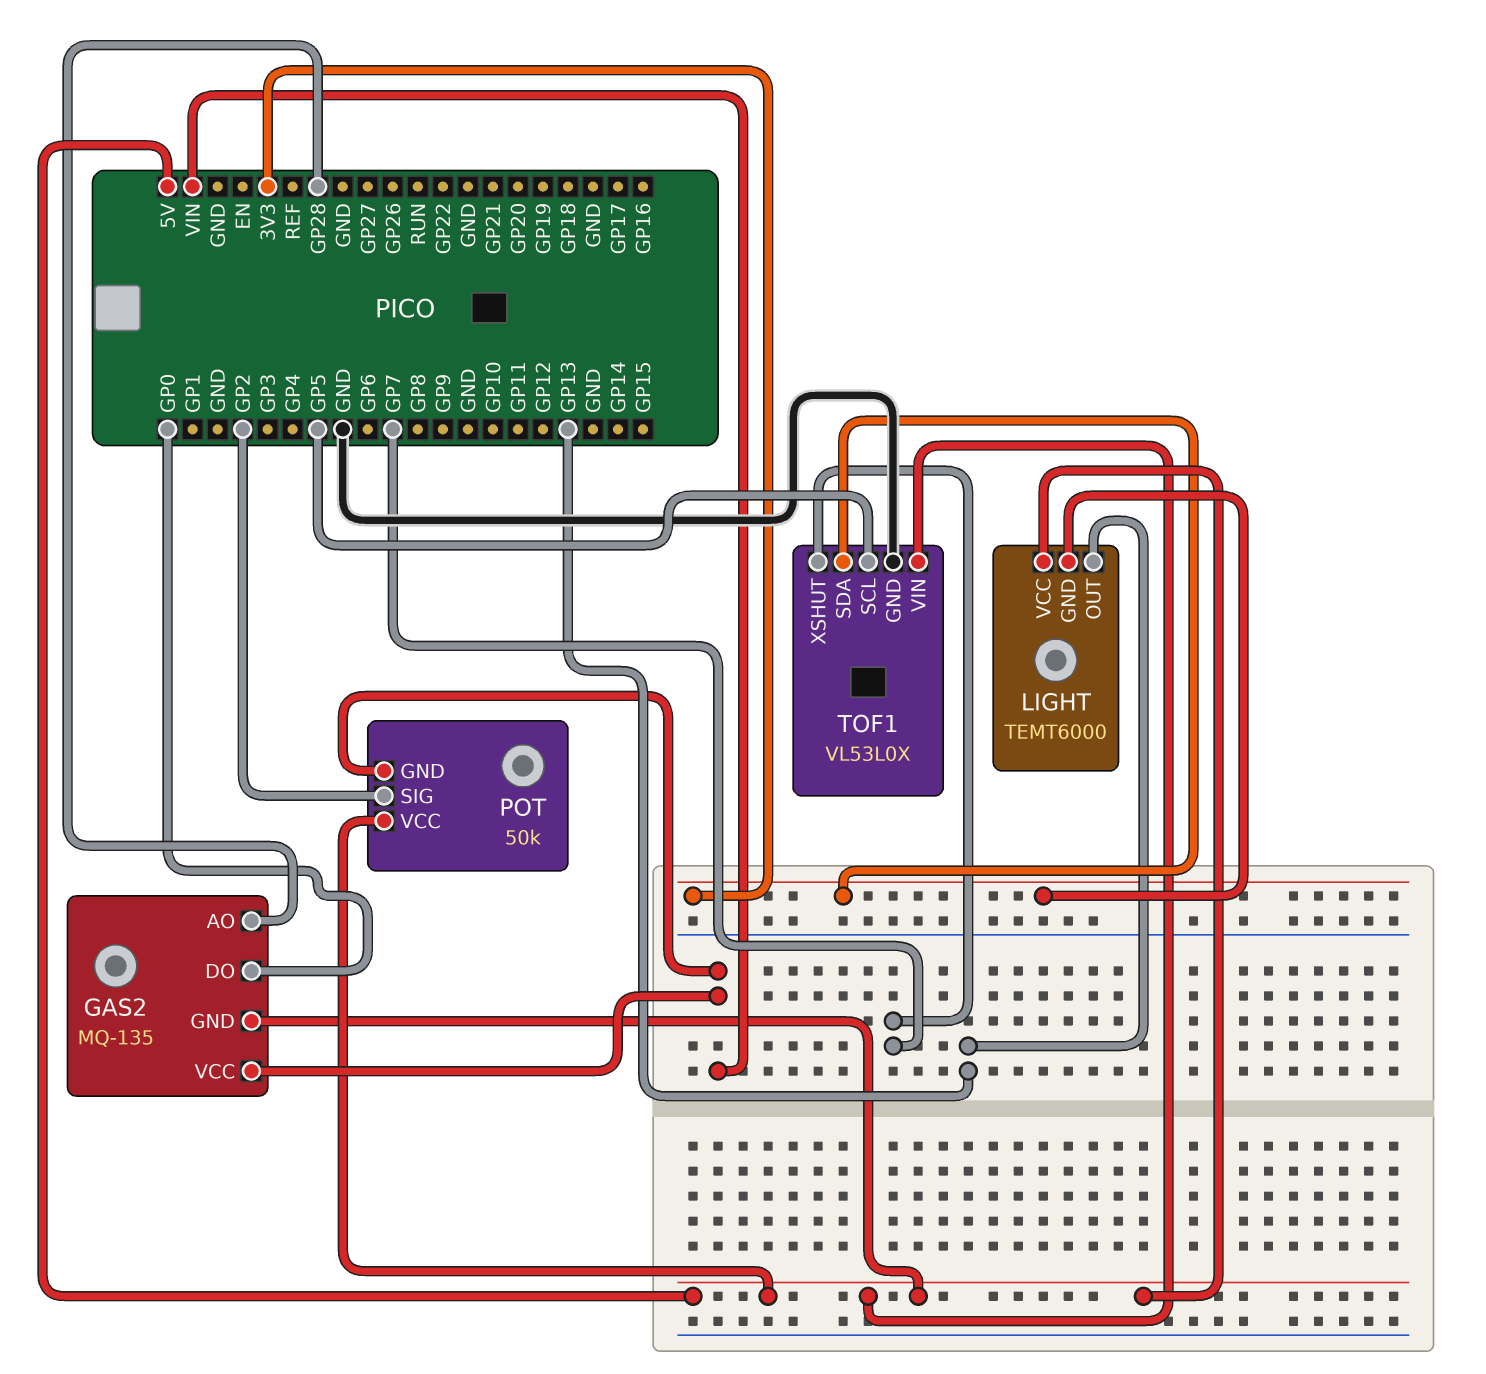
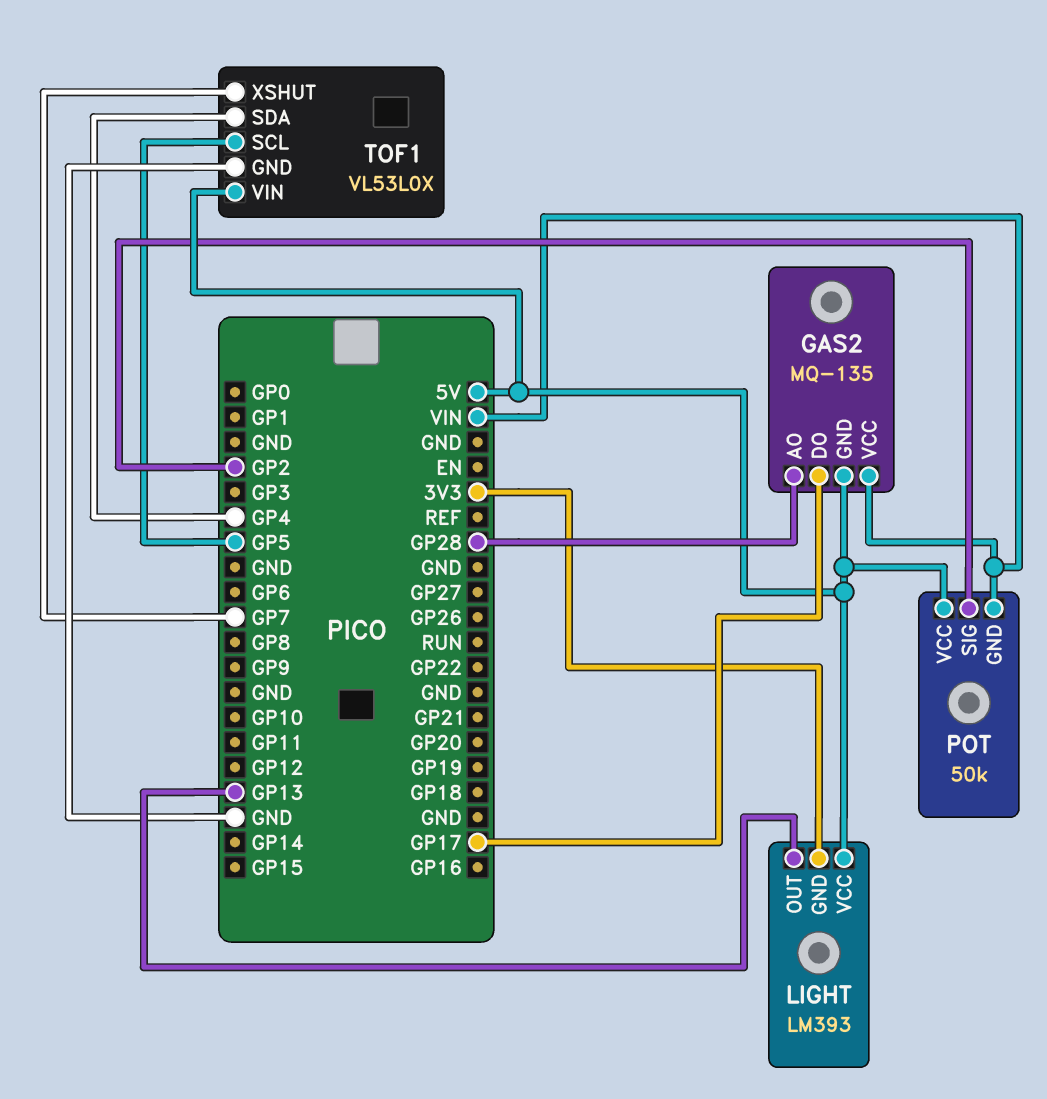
GAS2 pin DO: GP0 -> GP17
LIGHT: TEMT6000 -> LM393
TOF1 pin SDA: 3V3 -> GP4

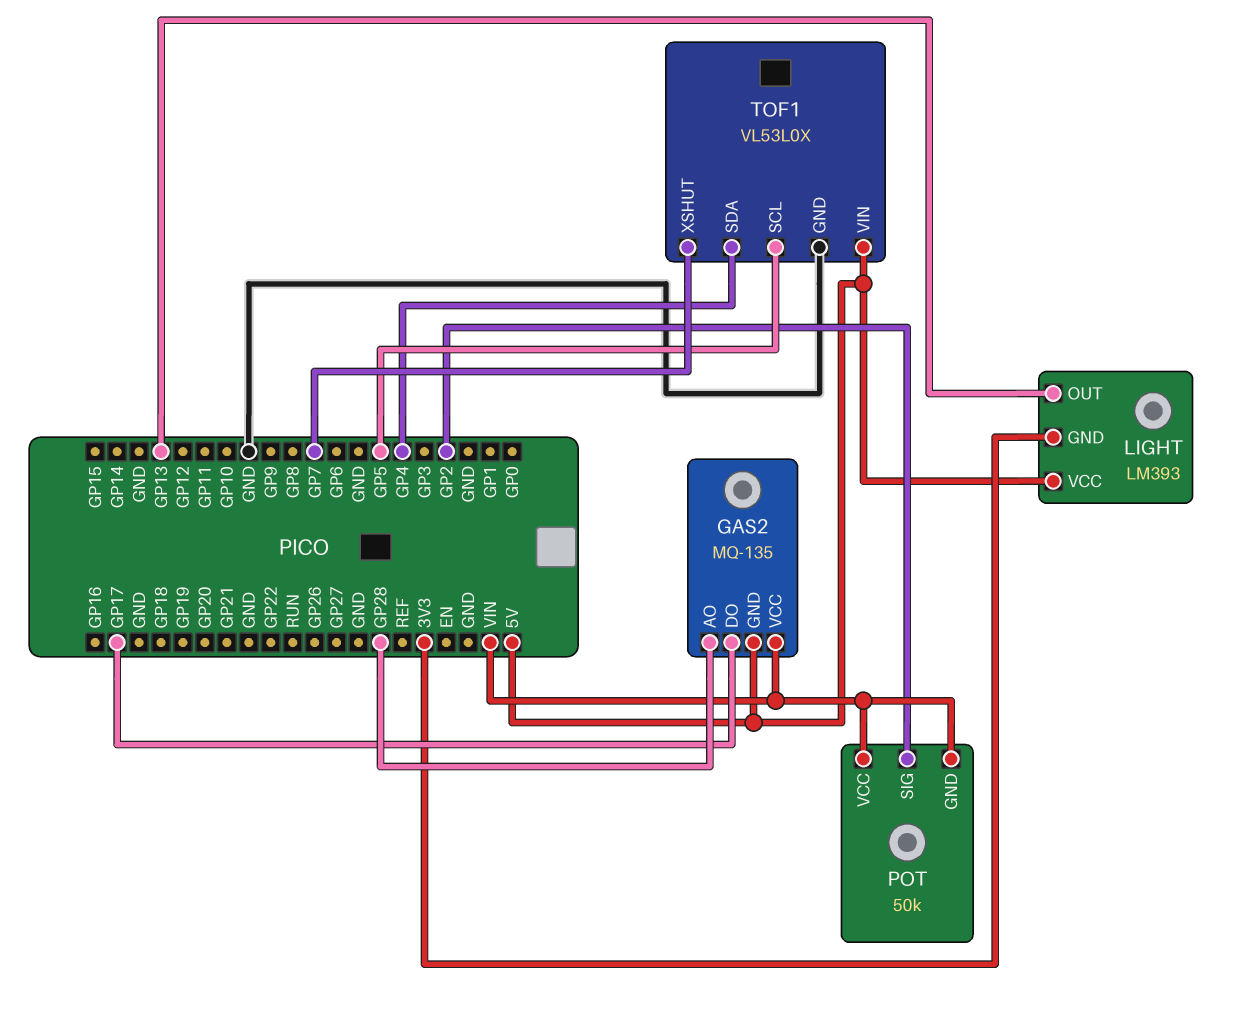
POT pin VCC: 5V -> VIN

